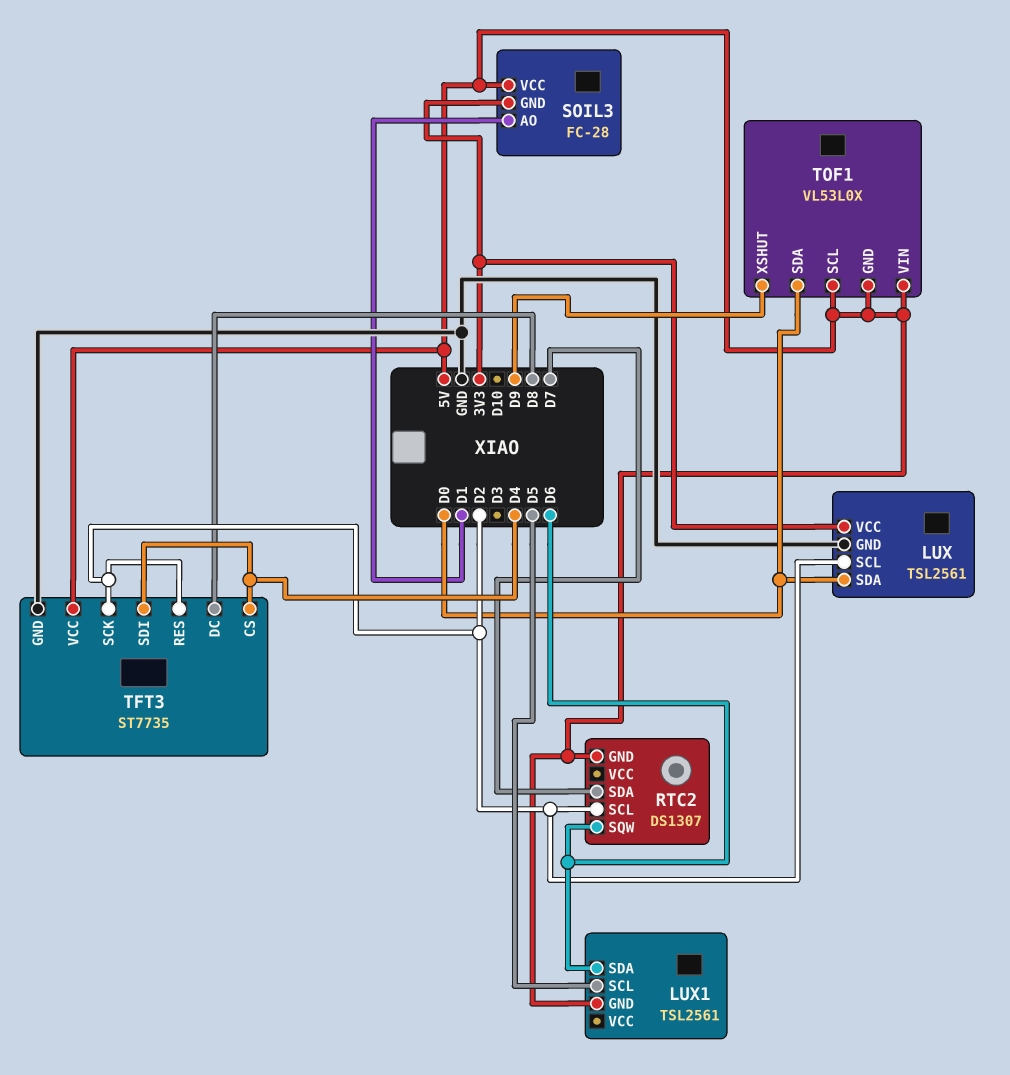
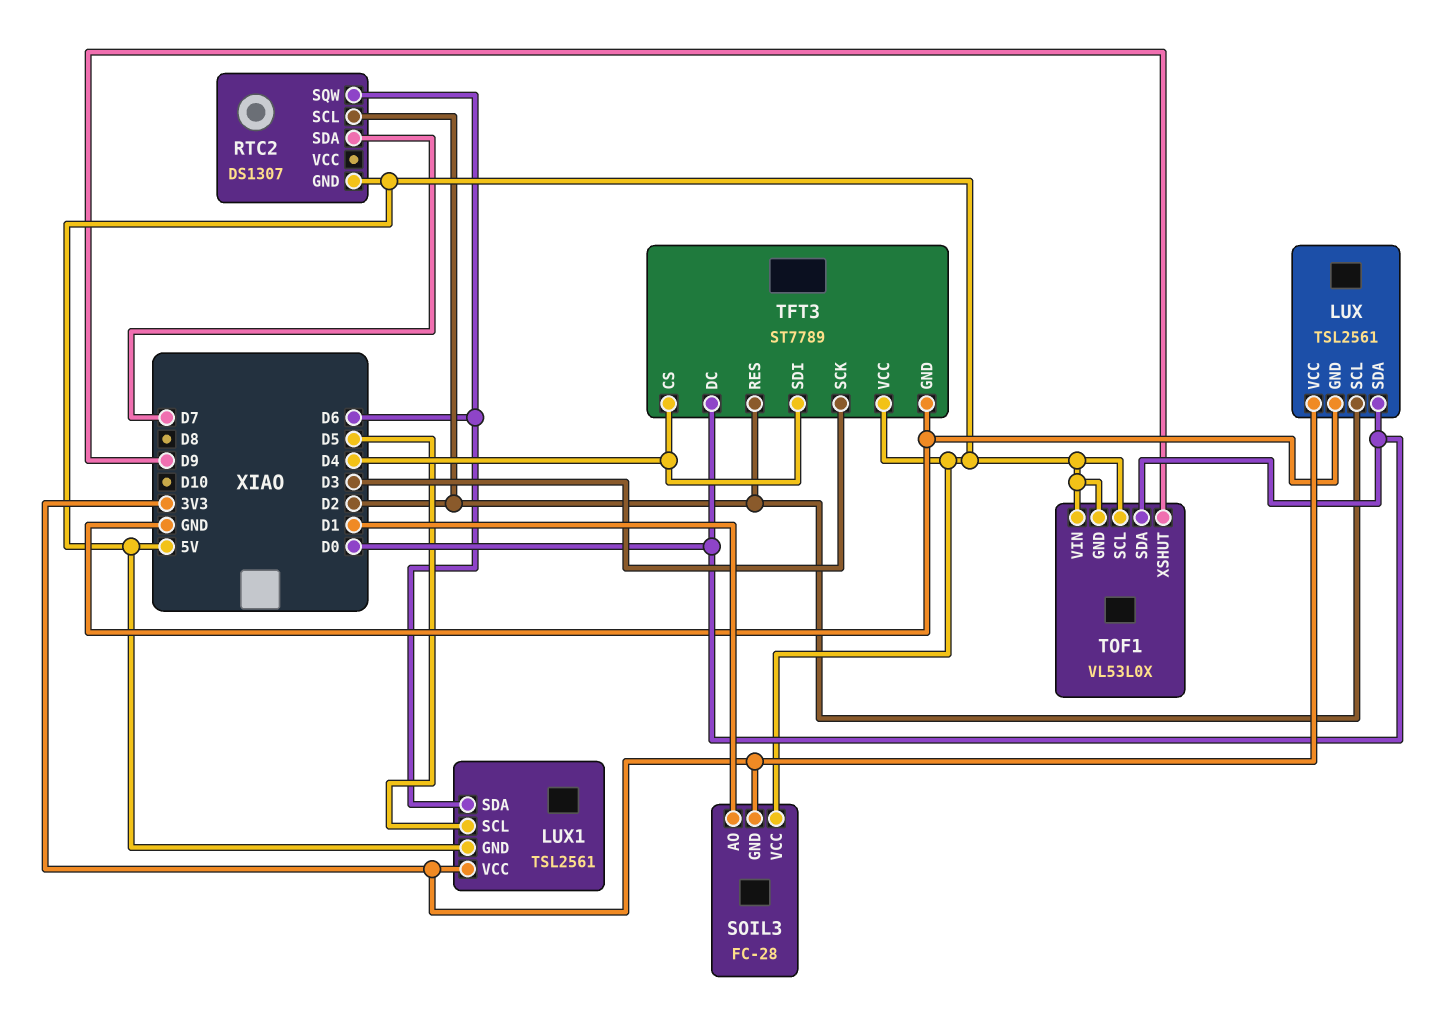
LUX1 pin VCC: none -> 3V3
TFT3: ST7735 -> ST7789
TFT3 pin DC: D8 -> D0
TFT3 pin SCK: D2 -> D3

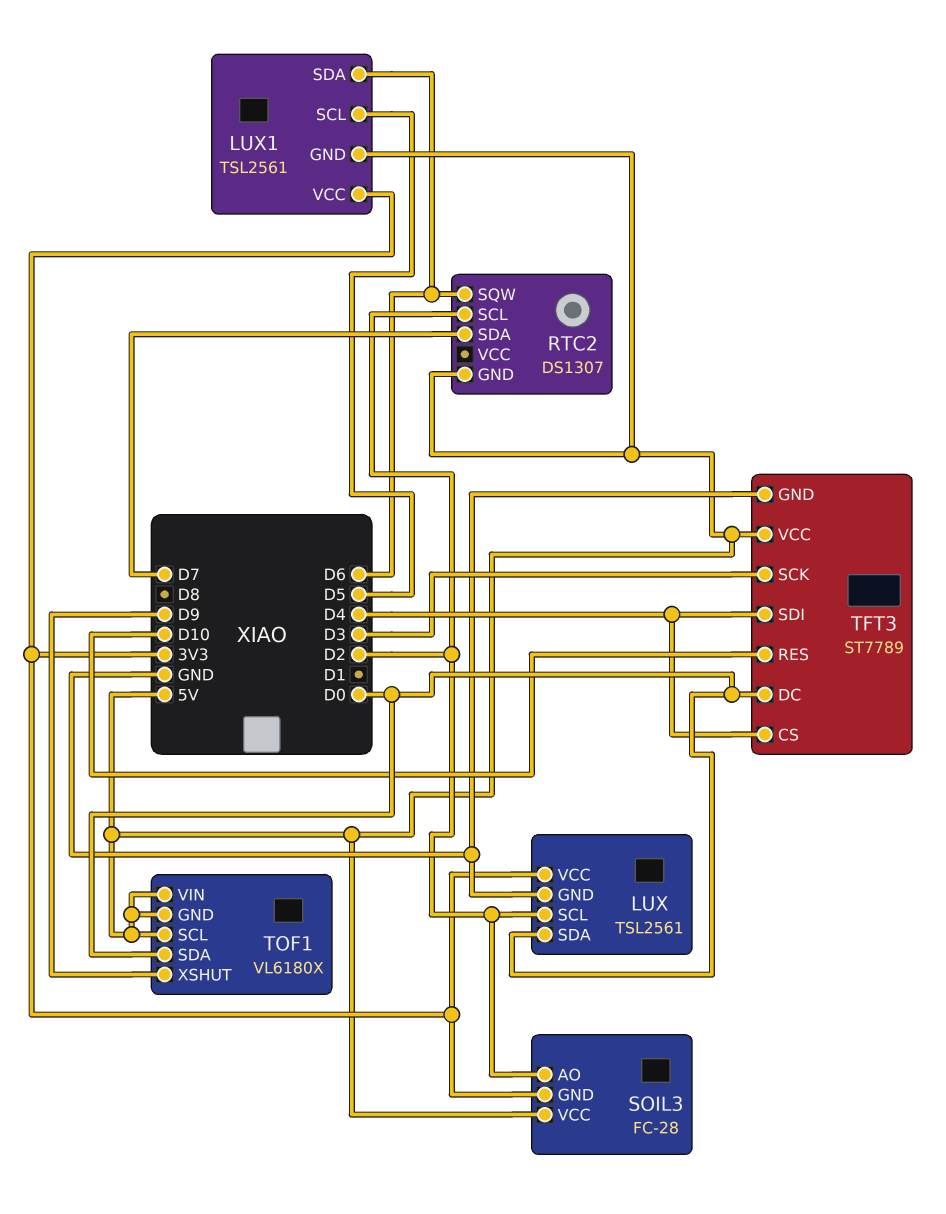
SOIL3 pin AO: D1 -> D2
TFT3 pin RES: D2 -> D10
TOF1: VL53L0X -> VL6180X

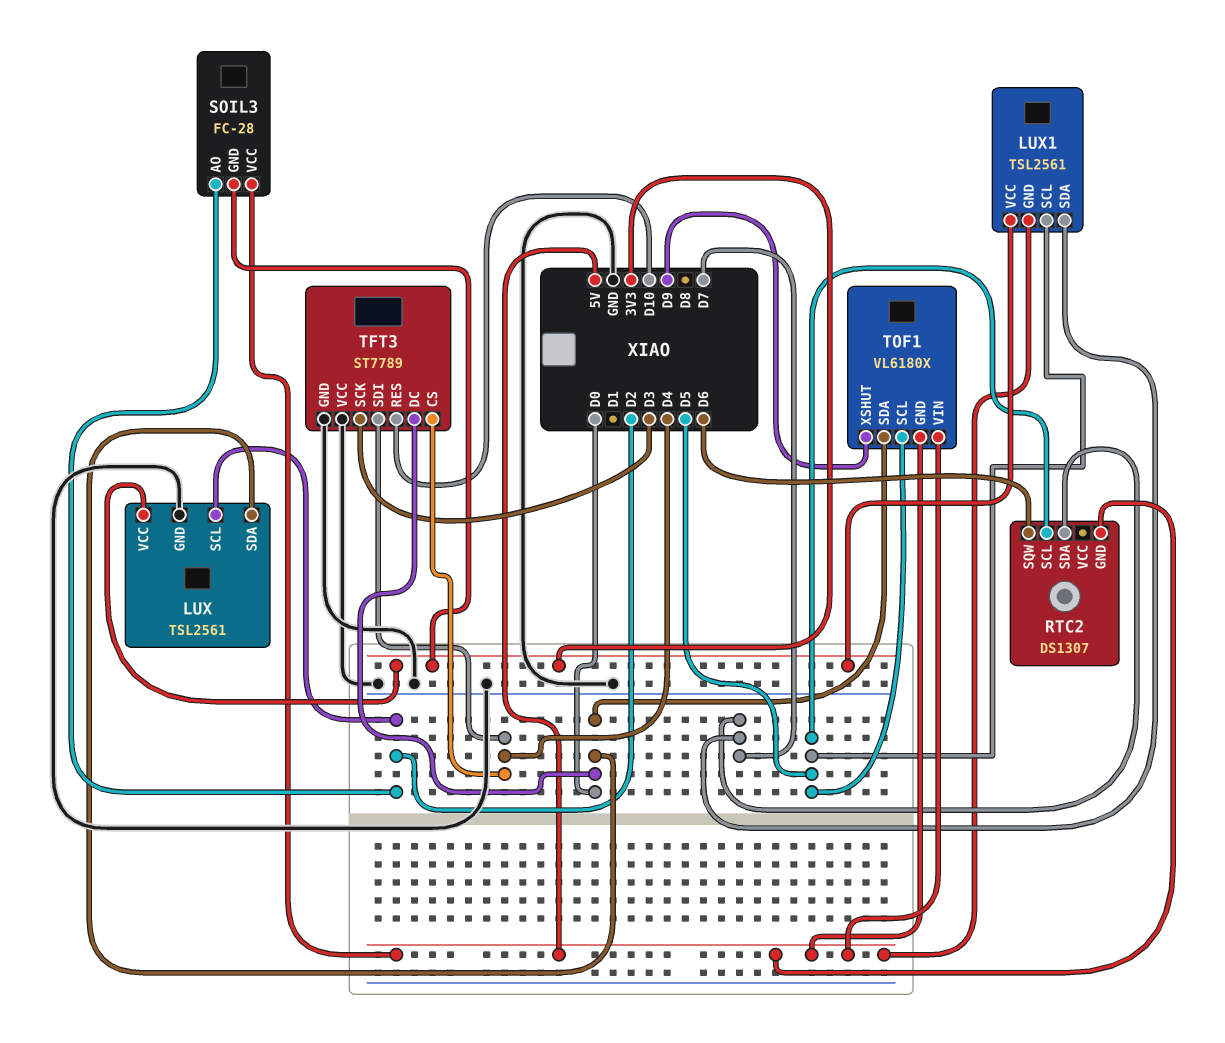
LUX1 pin SDA: D6 -> D7
RTC2 pin SCL: D2 -> D5
TFT3 pin VCC: 5V -> GND
TOF1 pin SCL: 5V -> D5

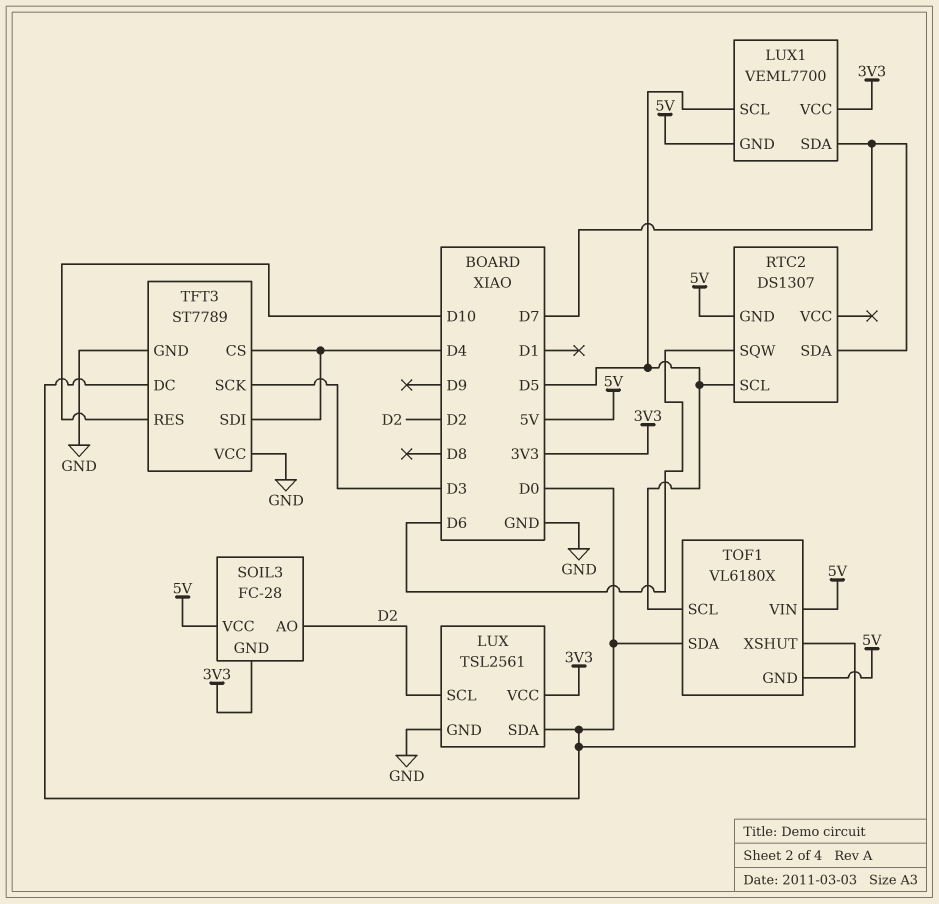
LUX1: TSL2561 -> VEML7700
TOF1 pin XSHUT: D9 -> D0

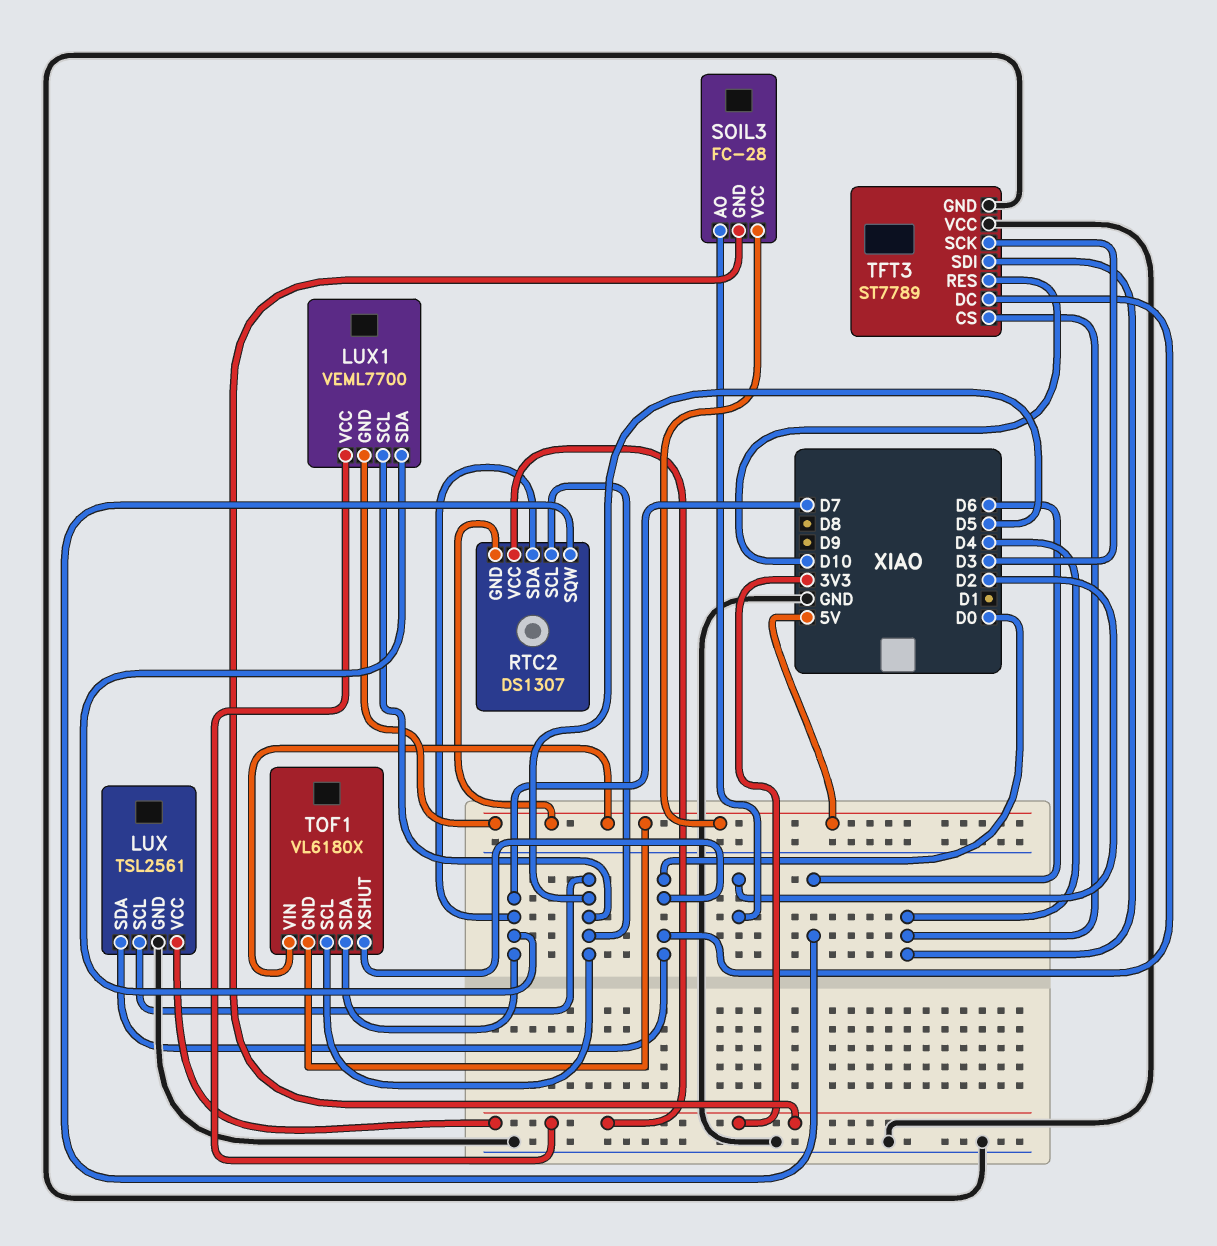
LUX pin SCL: D2 -> D5
RTC2 pin VCC: none -> 3V3
TOF1 pin SDA: D0 -> D7

